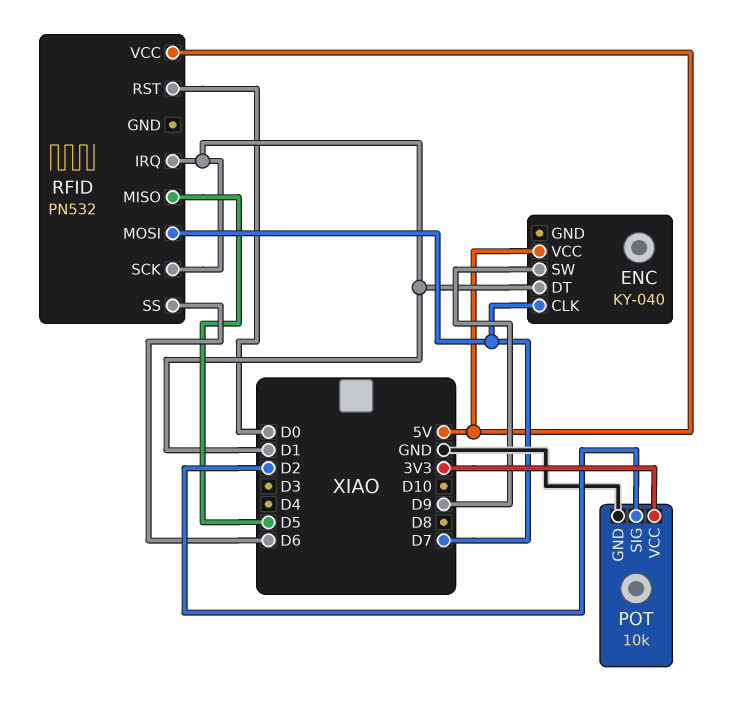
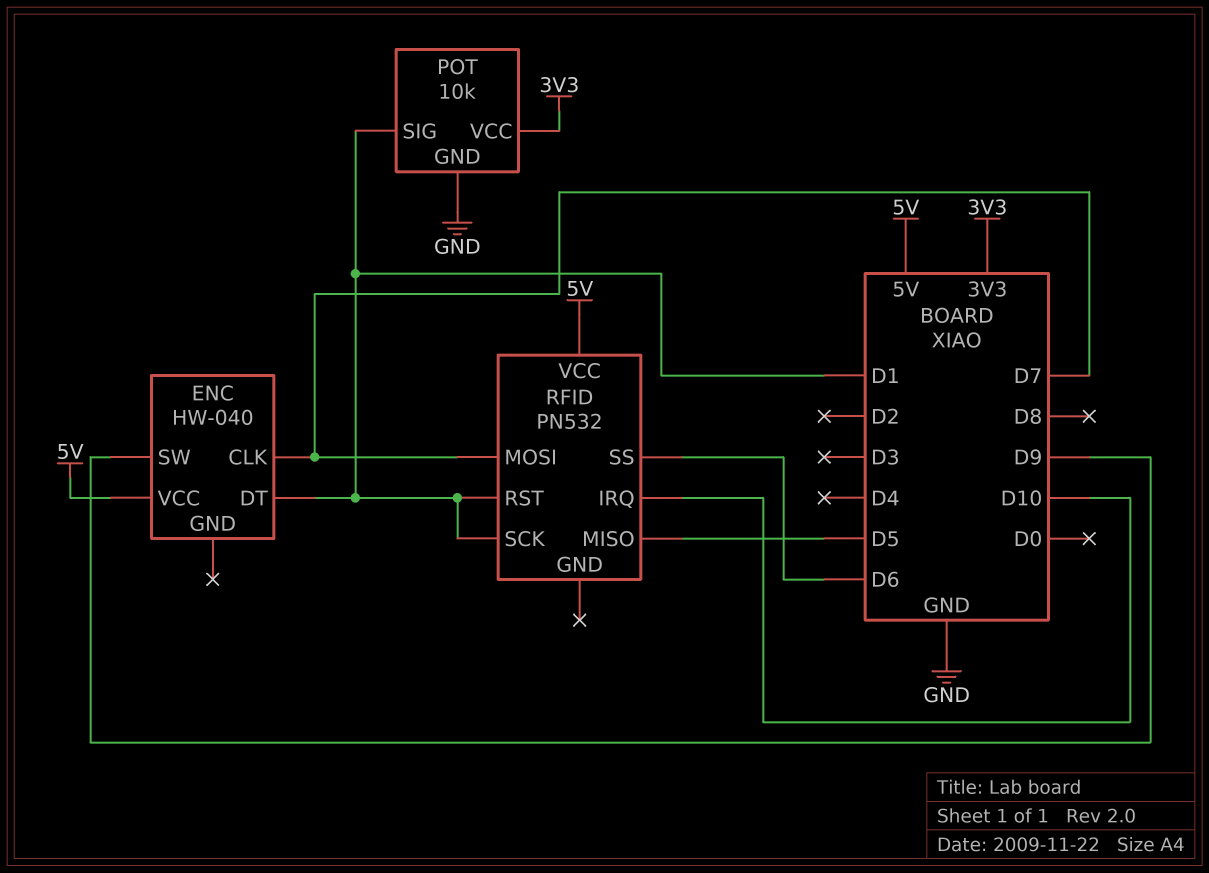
ENC: KY-040 -> HW-040
POT pin SIG: D2 -> D1
RFID pin IRQ: D1 -> D10
RFID pin RST: D0 -> D1

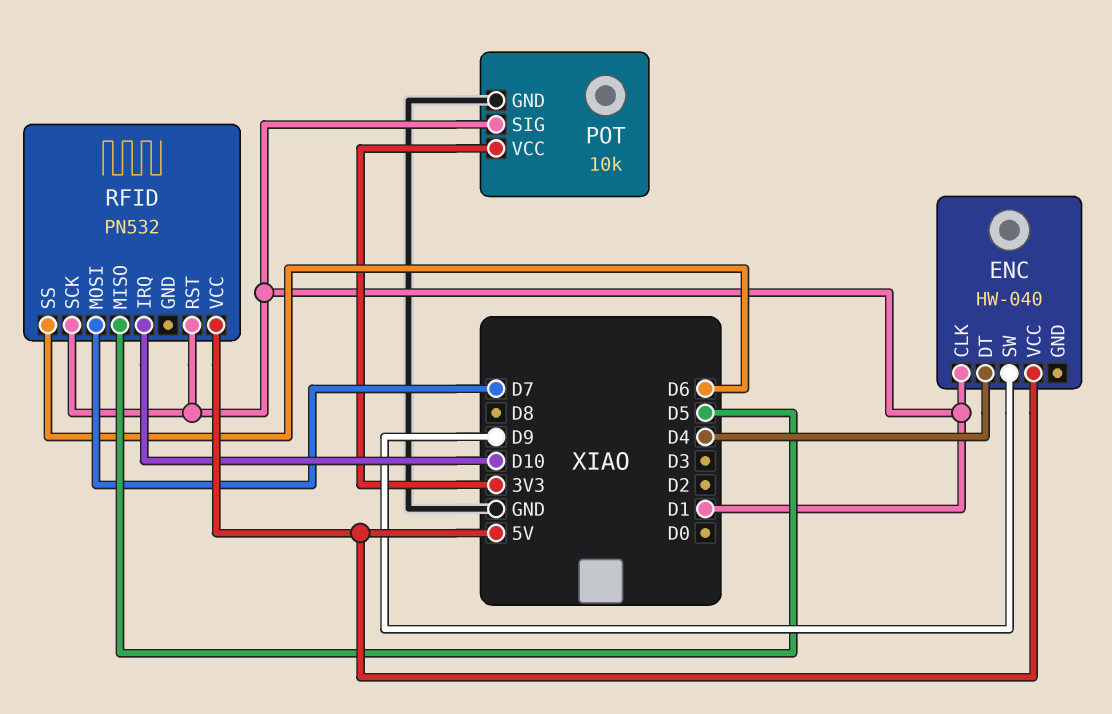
ENC pin CLK: D7 -> D1
ENC pin DT: D1 -> D4

